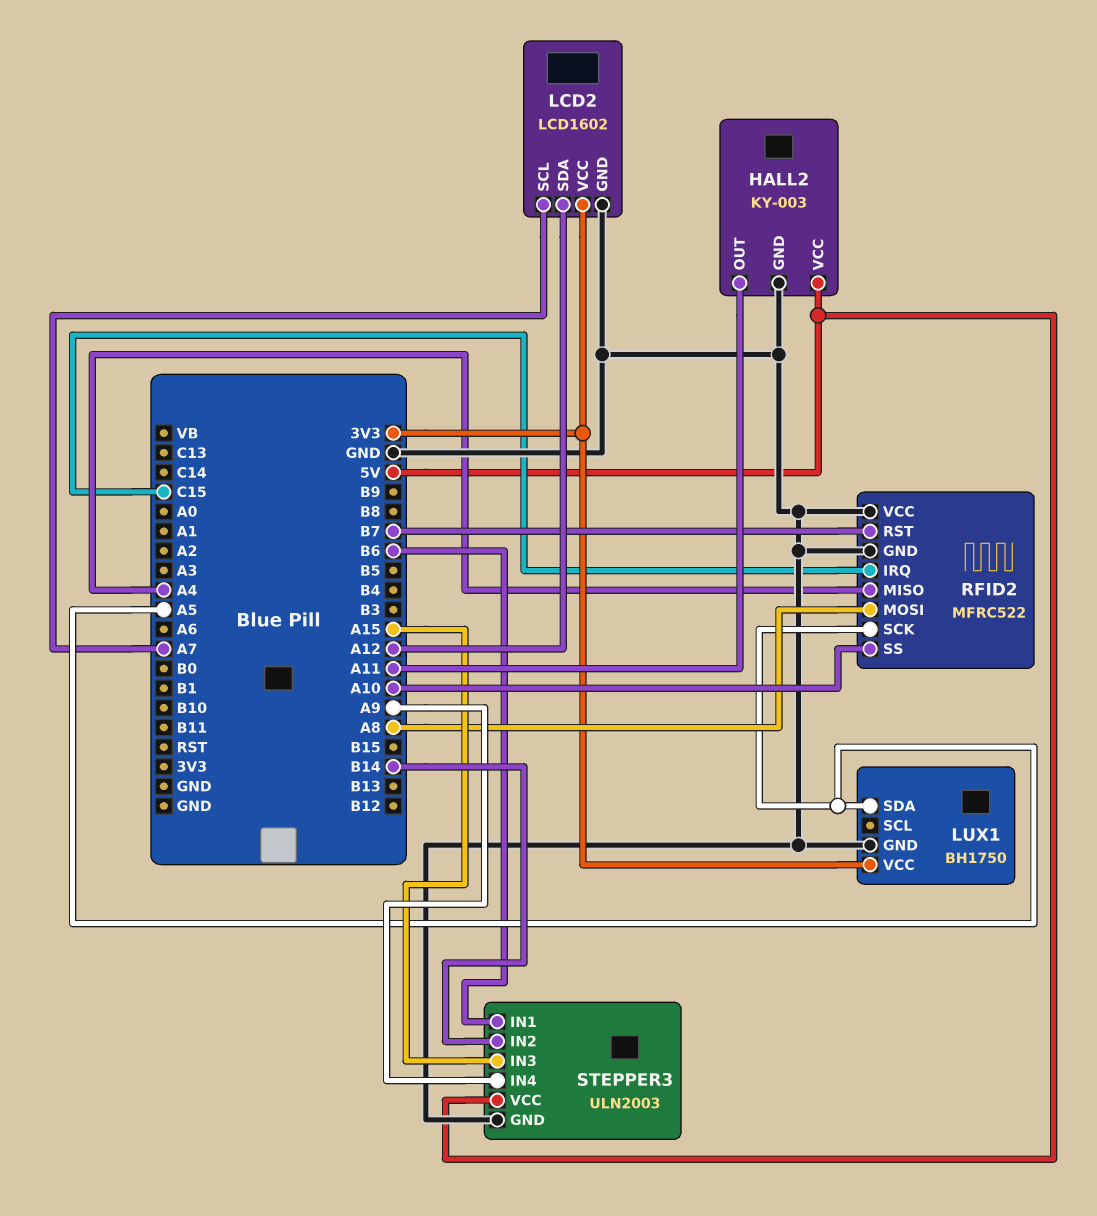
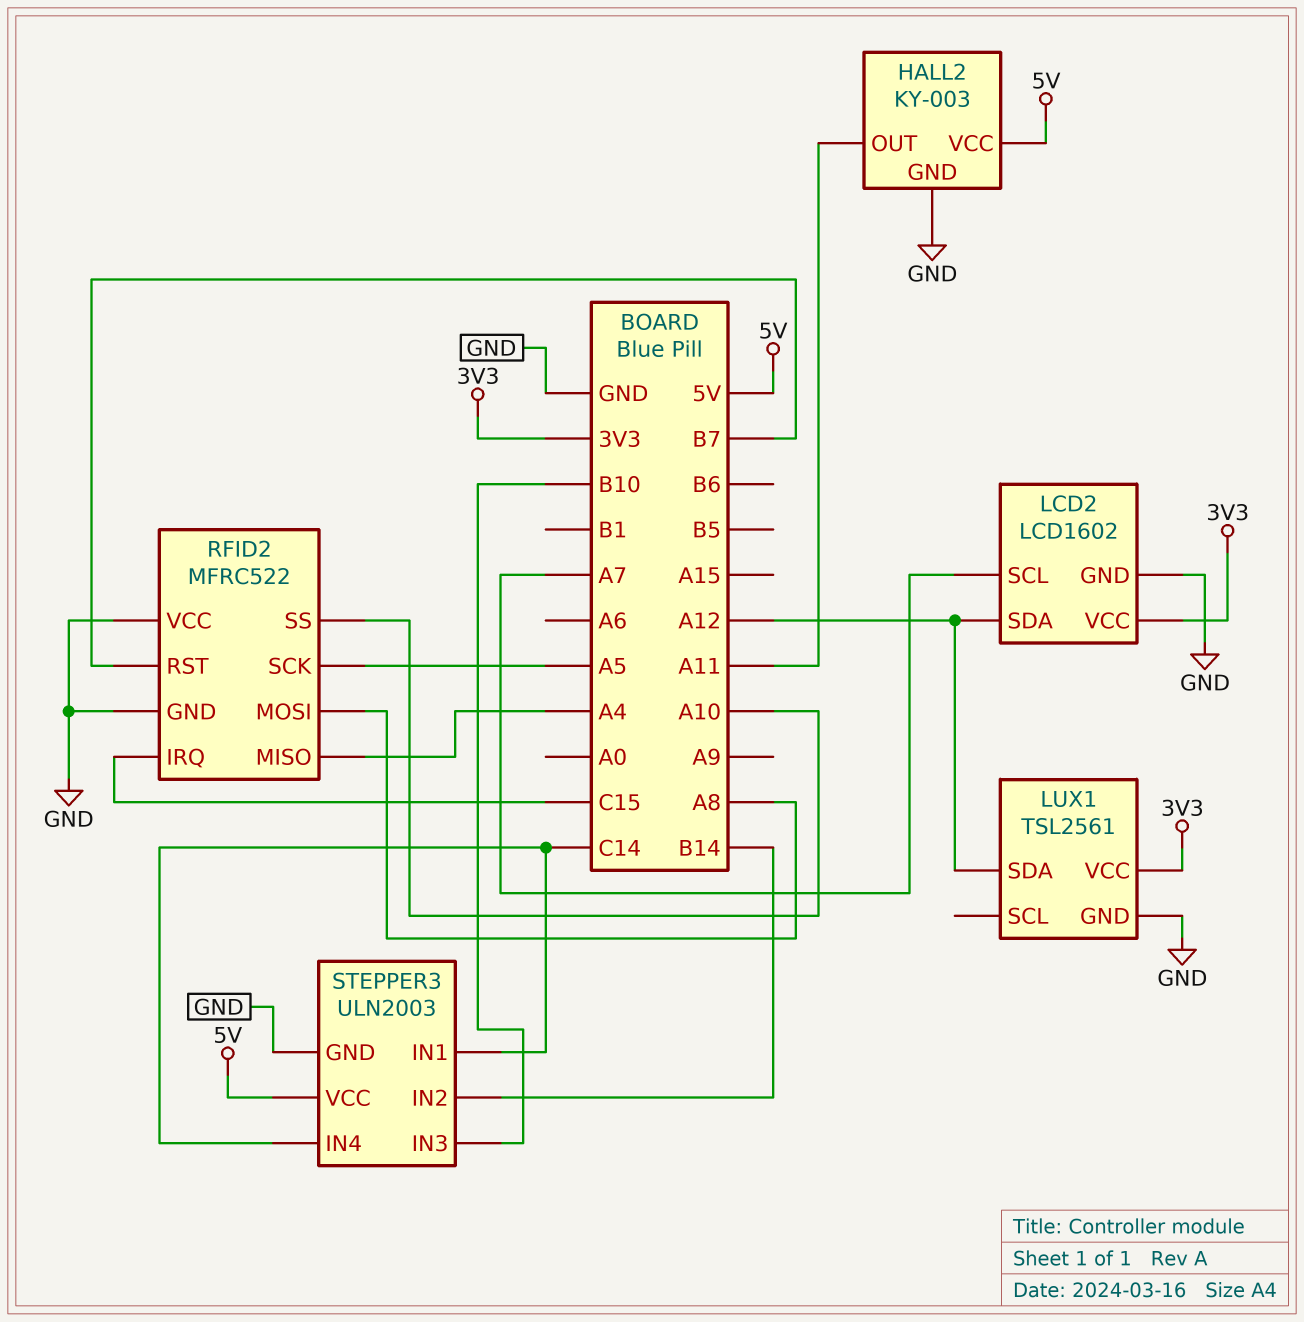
LUX1: BH1750 -> TSL2561
LUX1 pin SDA: A5 -> A12
STEPPER3 pin IN1: B6 -> C14
STEPPER3 pin IN3: A15 -> B10
STEPPER3 pin IN4: A9 -> C14

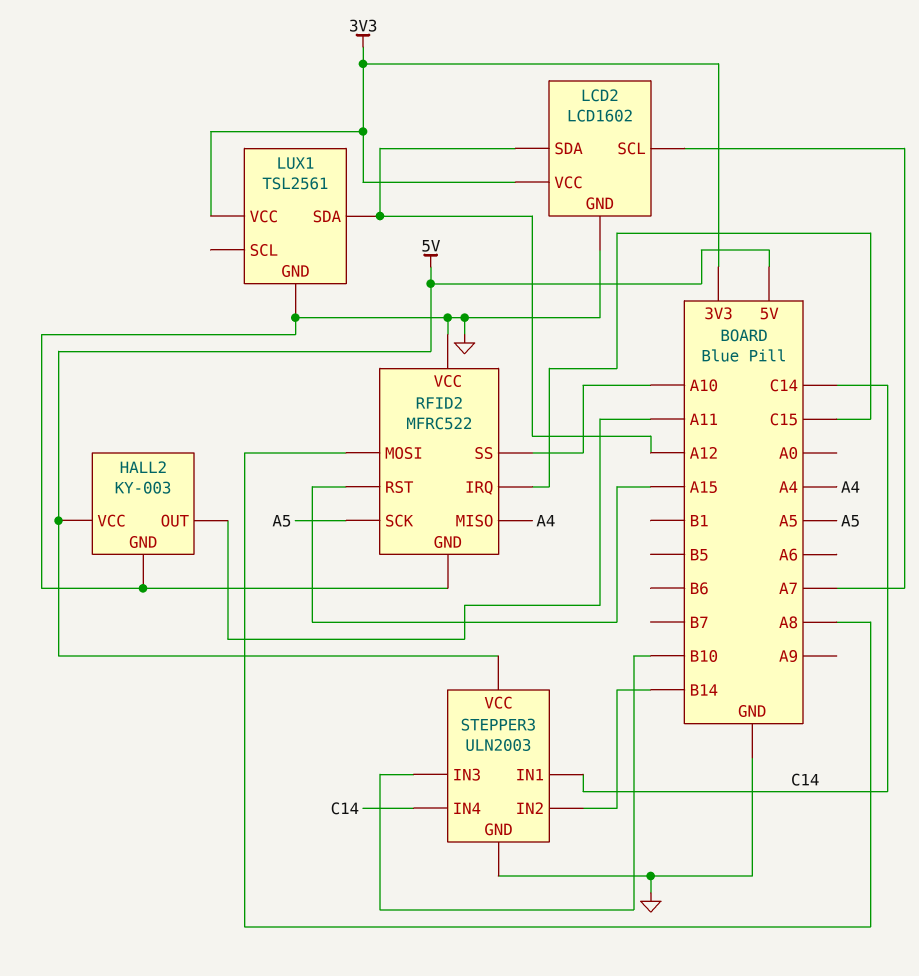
RFID2 pin RST: B7 -> A15

